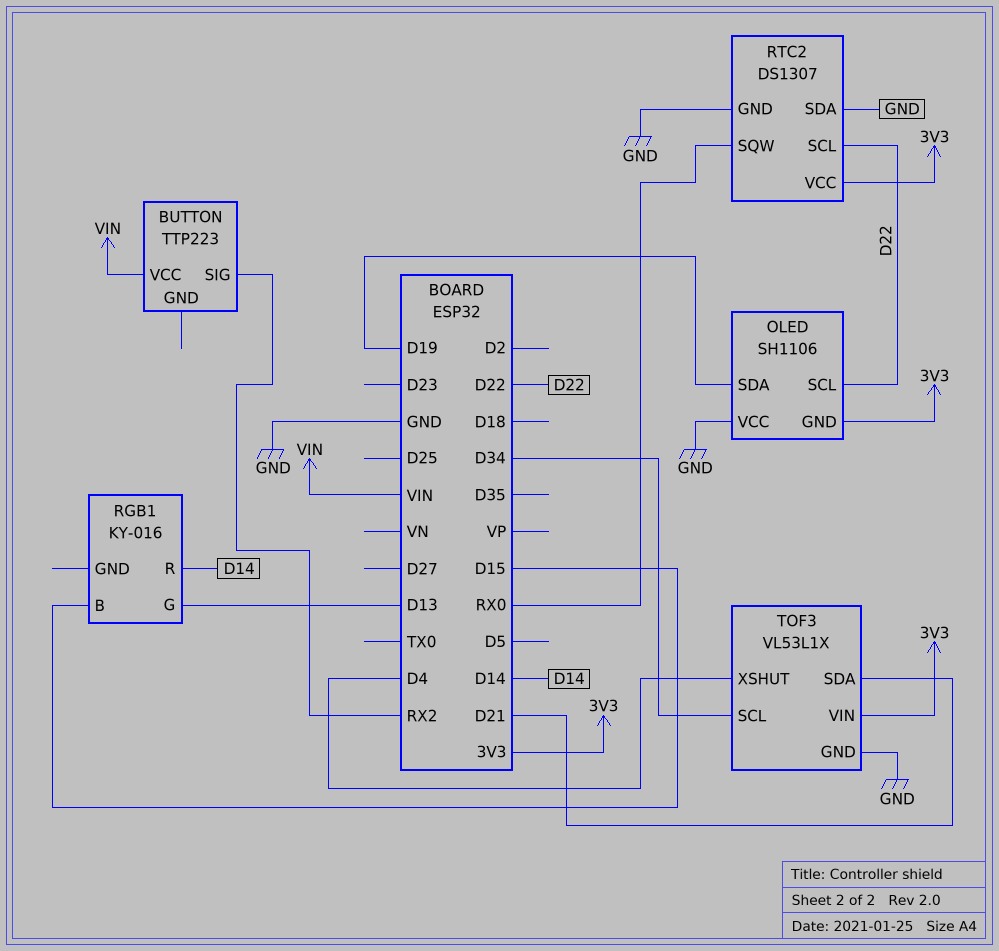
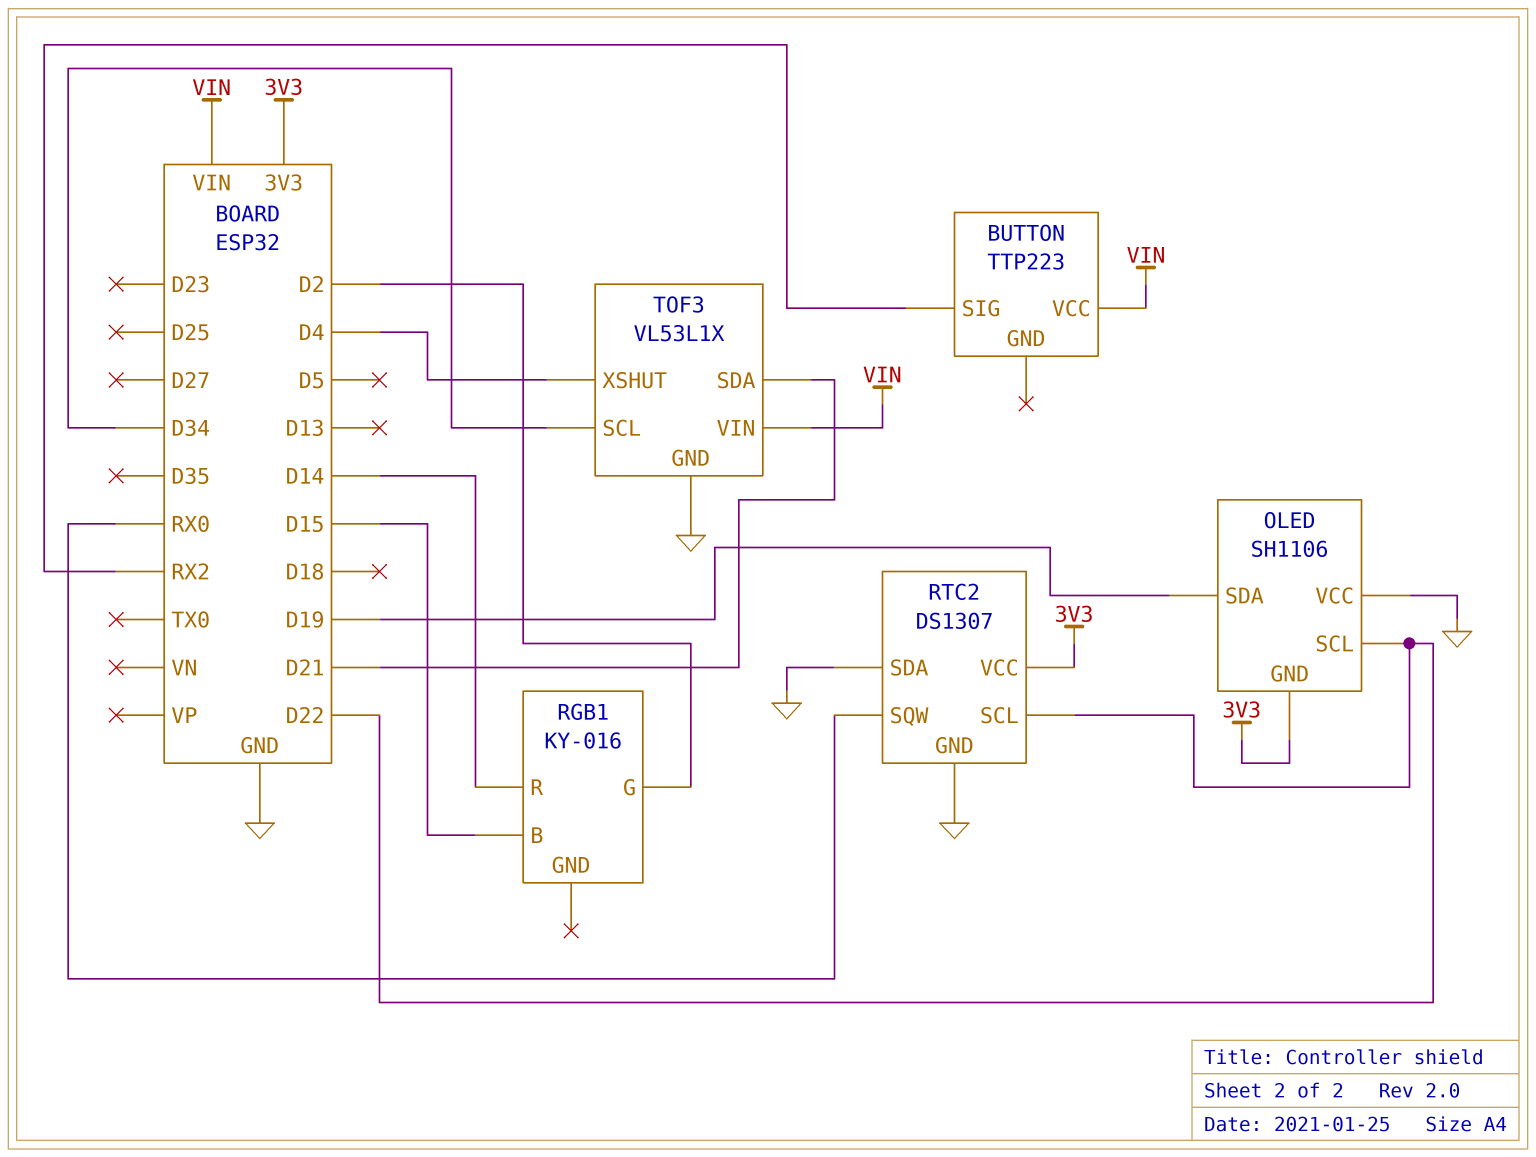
RGB1 pin G: D13 -> D2
TOF3 pin VIN: 3V3 -> VIN

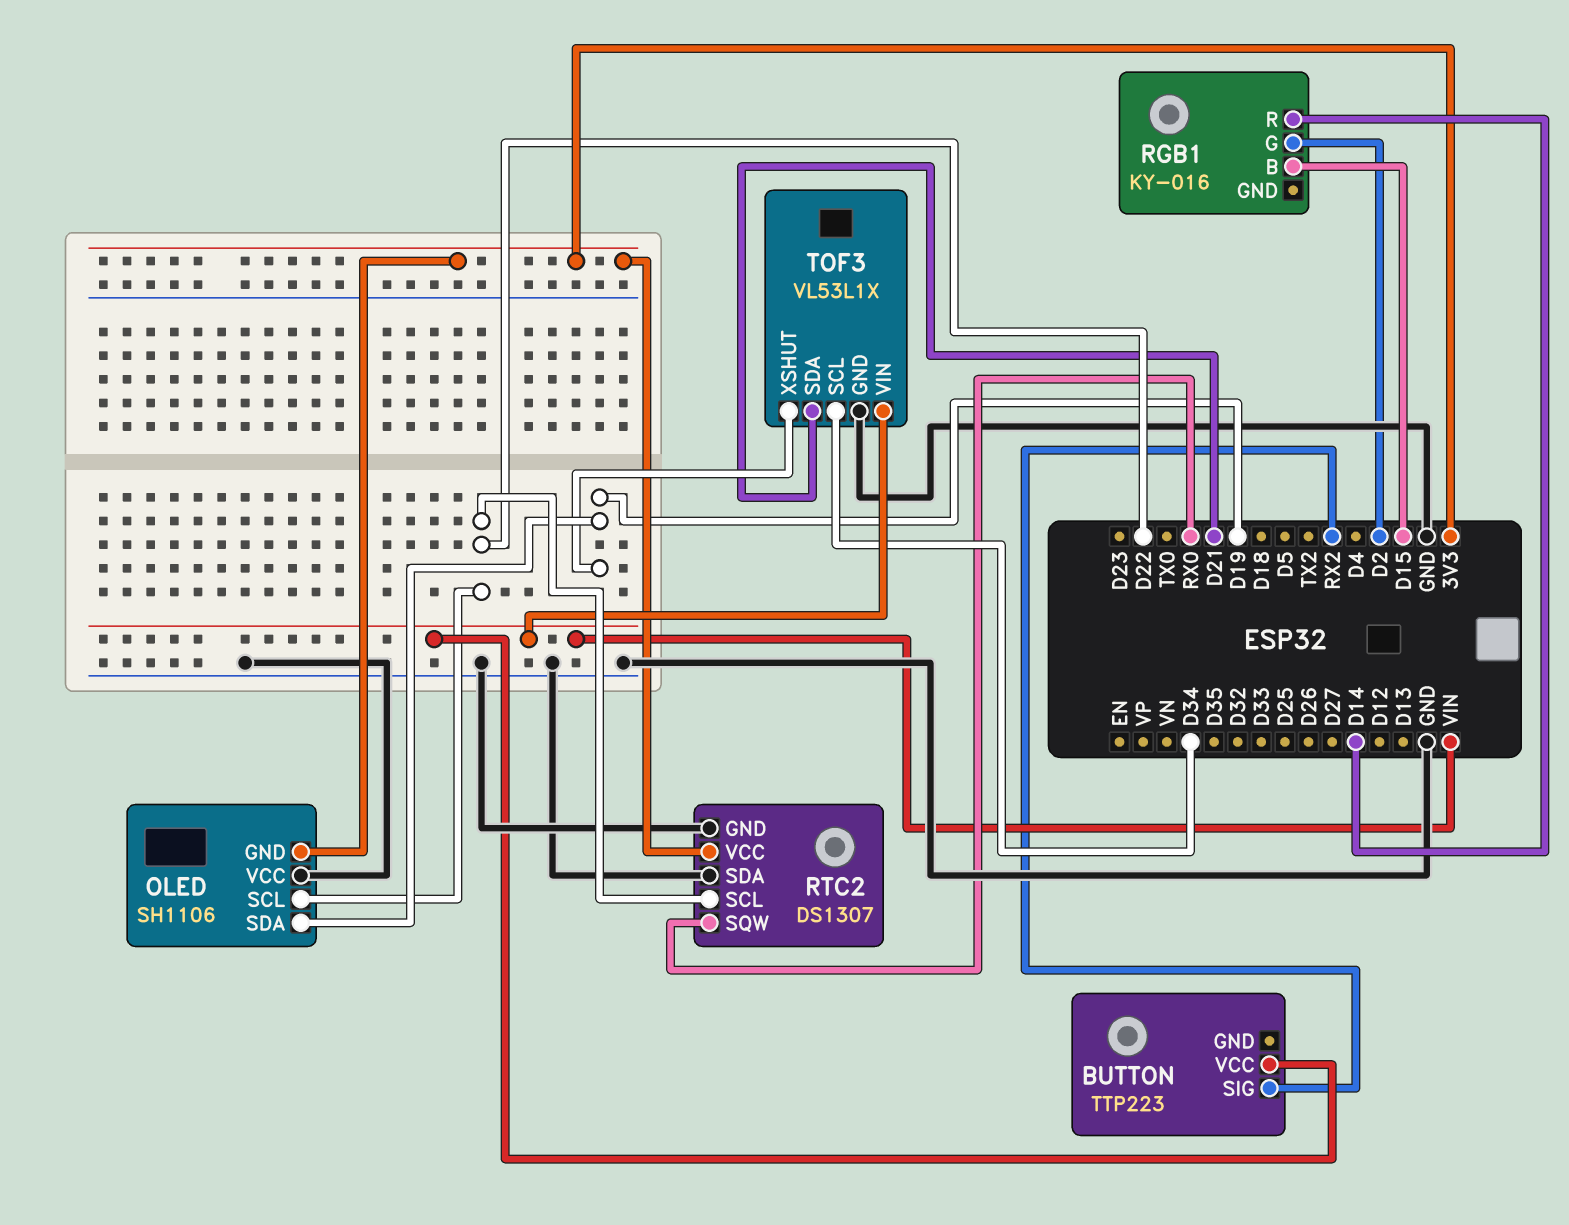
TOF3 pin XSHUT: D4 -> D19

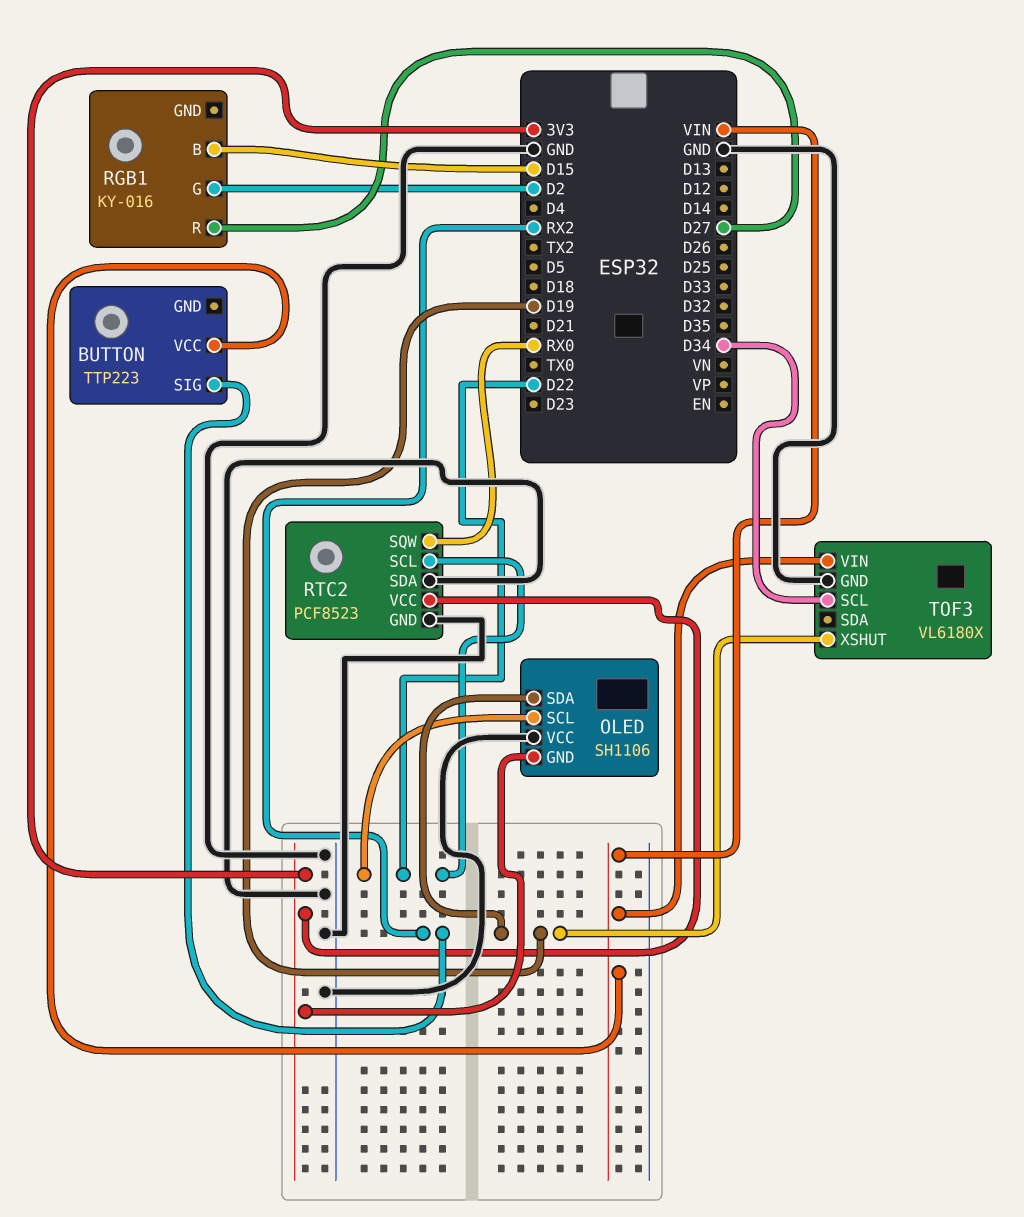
RGB1 pin R: D14 -> D27
RTC2: DS1307 -> PCF8523
TOF3: VL53L1X -> VL6180X
TOF3 pin SDA: D21 -> none

